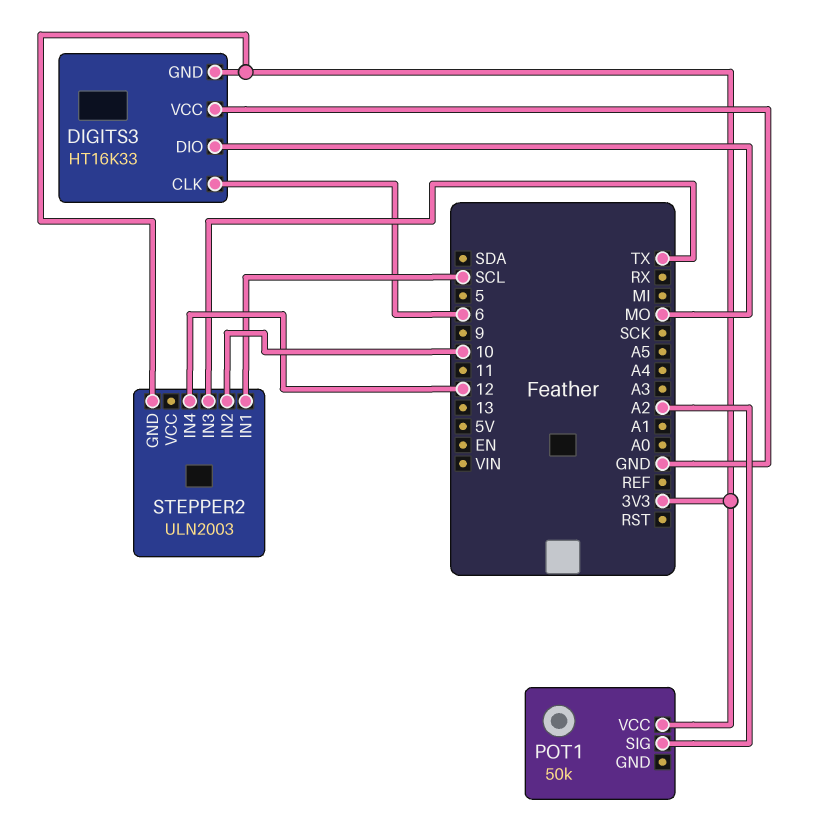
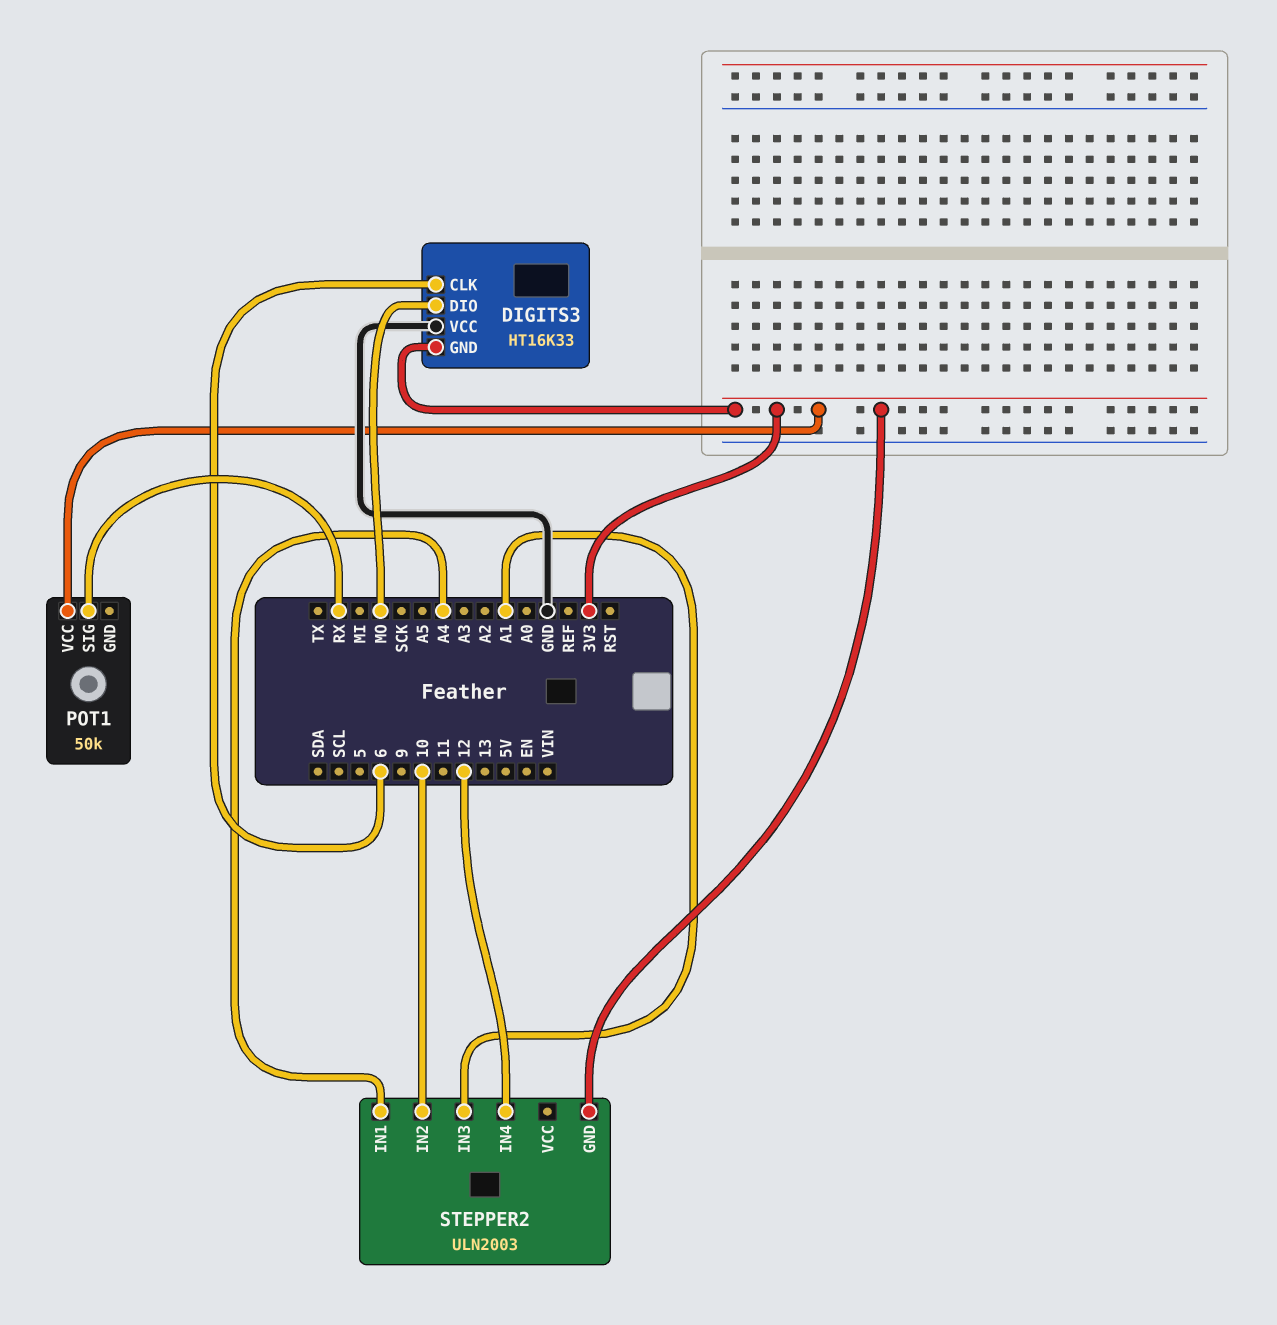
POT1 pin SIG: A2 -> RX
STEPPER2 pin IN1: SCL -> A4
STEPPER2 pin IN3: TX -> A1

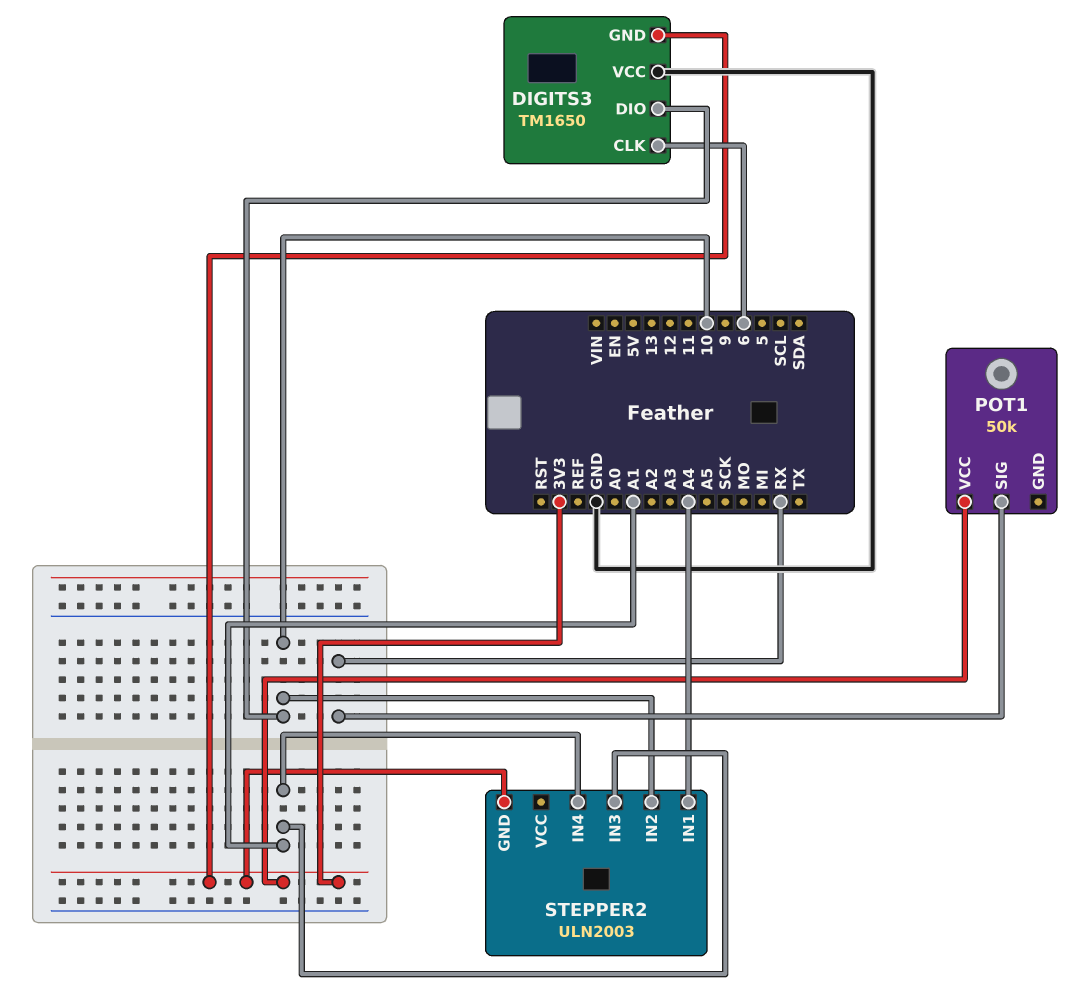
DIGITS3: HT16K33 -> TM1650
DIGITS3 pin DIO: MO -> 10
STEPPER2 pin IN4: 12 -> A1

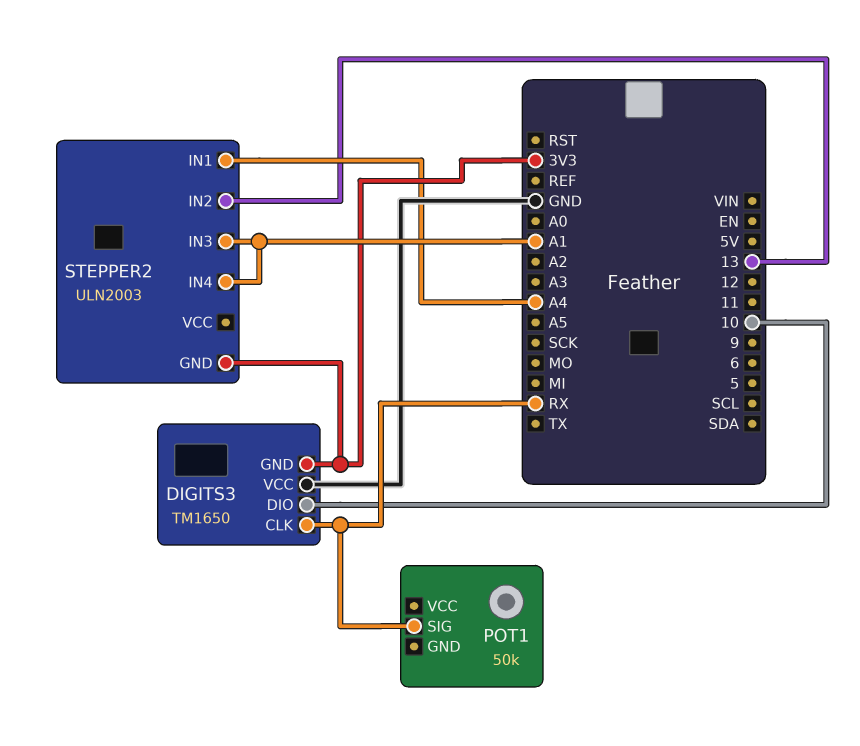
DIGITS3 pin CLK: 6 -> RX
POT1 pin VCC: 3V3 -> none
STEPPER2 pin IN2: 10 -> 13

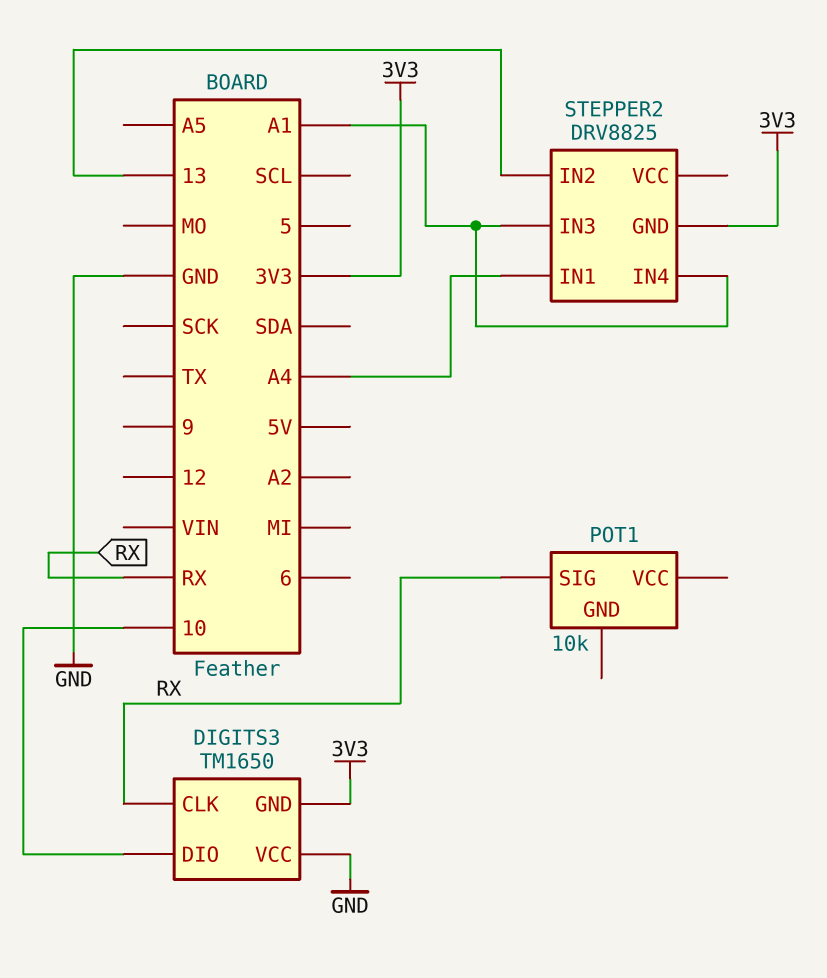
POT1: 50k -> 10k
STEPPER2: ULN2003 -> DRV8825

